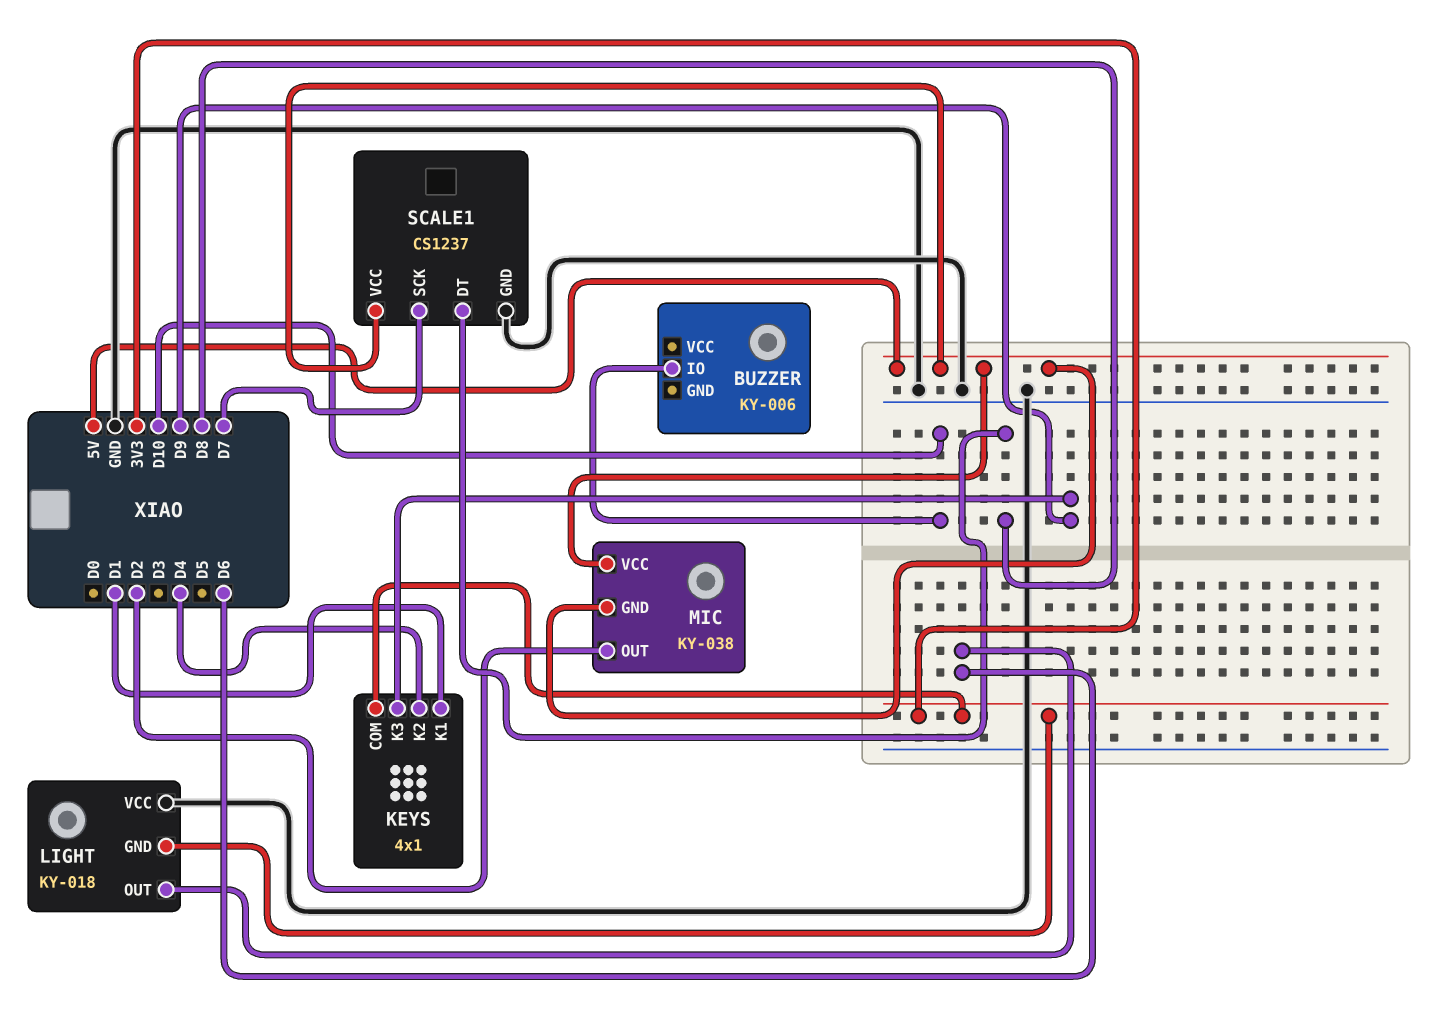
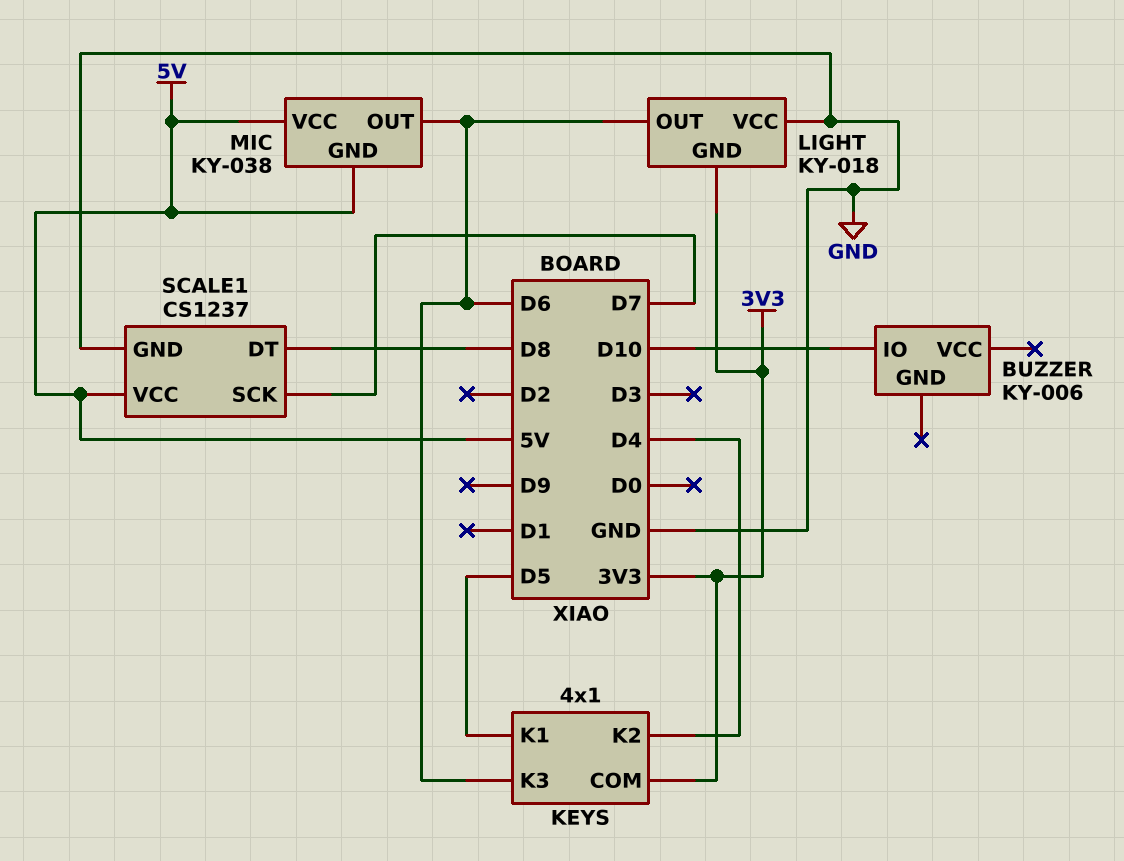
KEYS pin K1: D1 -> D5
KEYS pin K3: D9 -> D6
MIC pin OUT: D2 -> D6

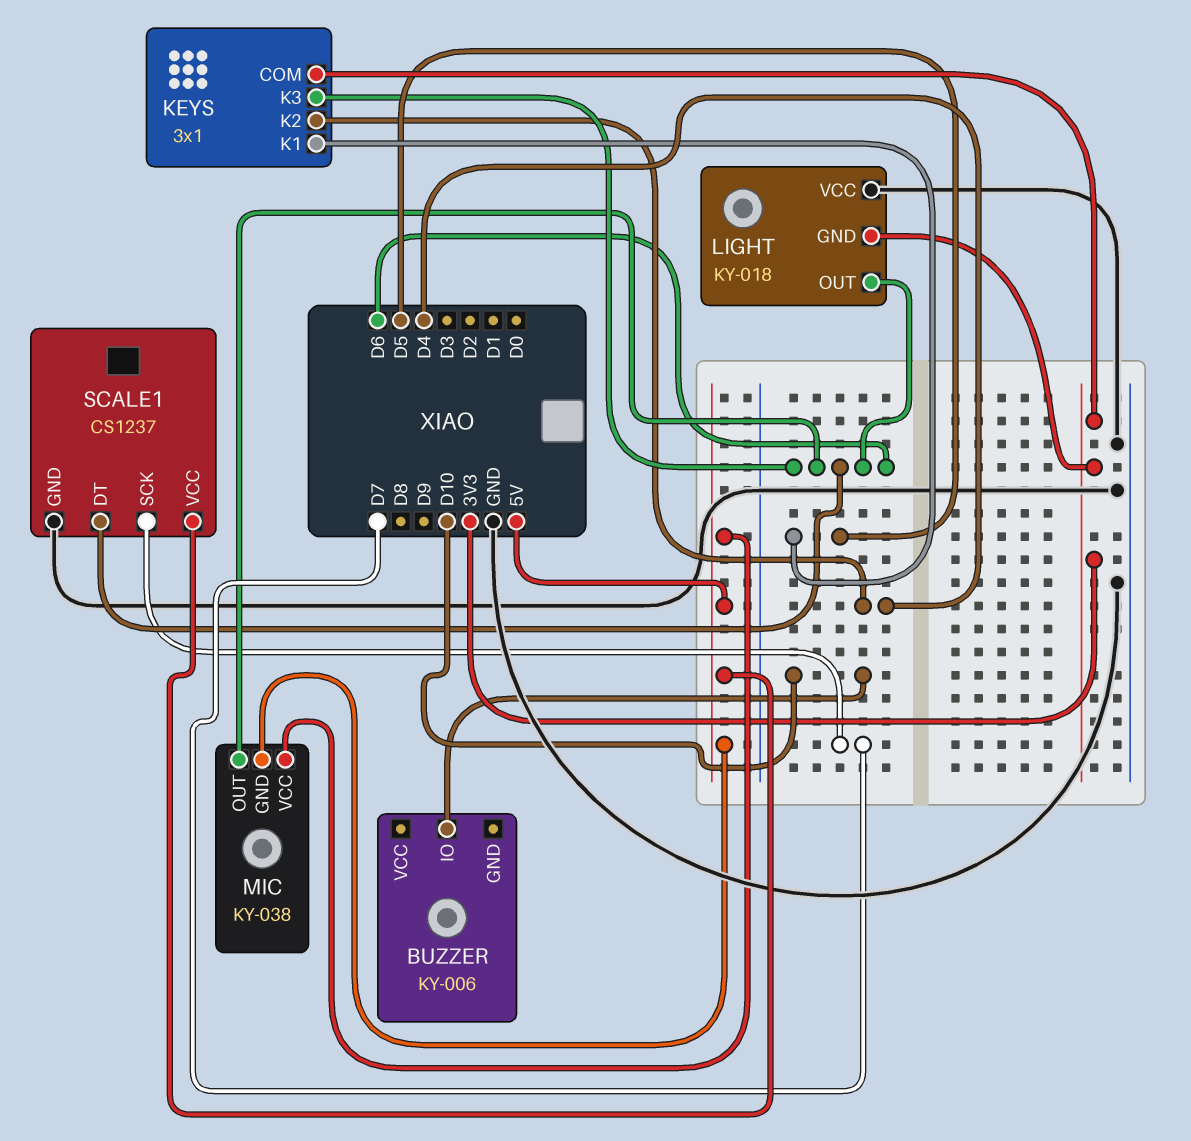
KEYS: 4x1 -> 3x1
SCALE1 pin DT: D8 -> D6

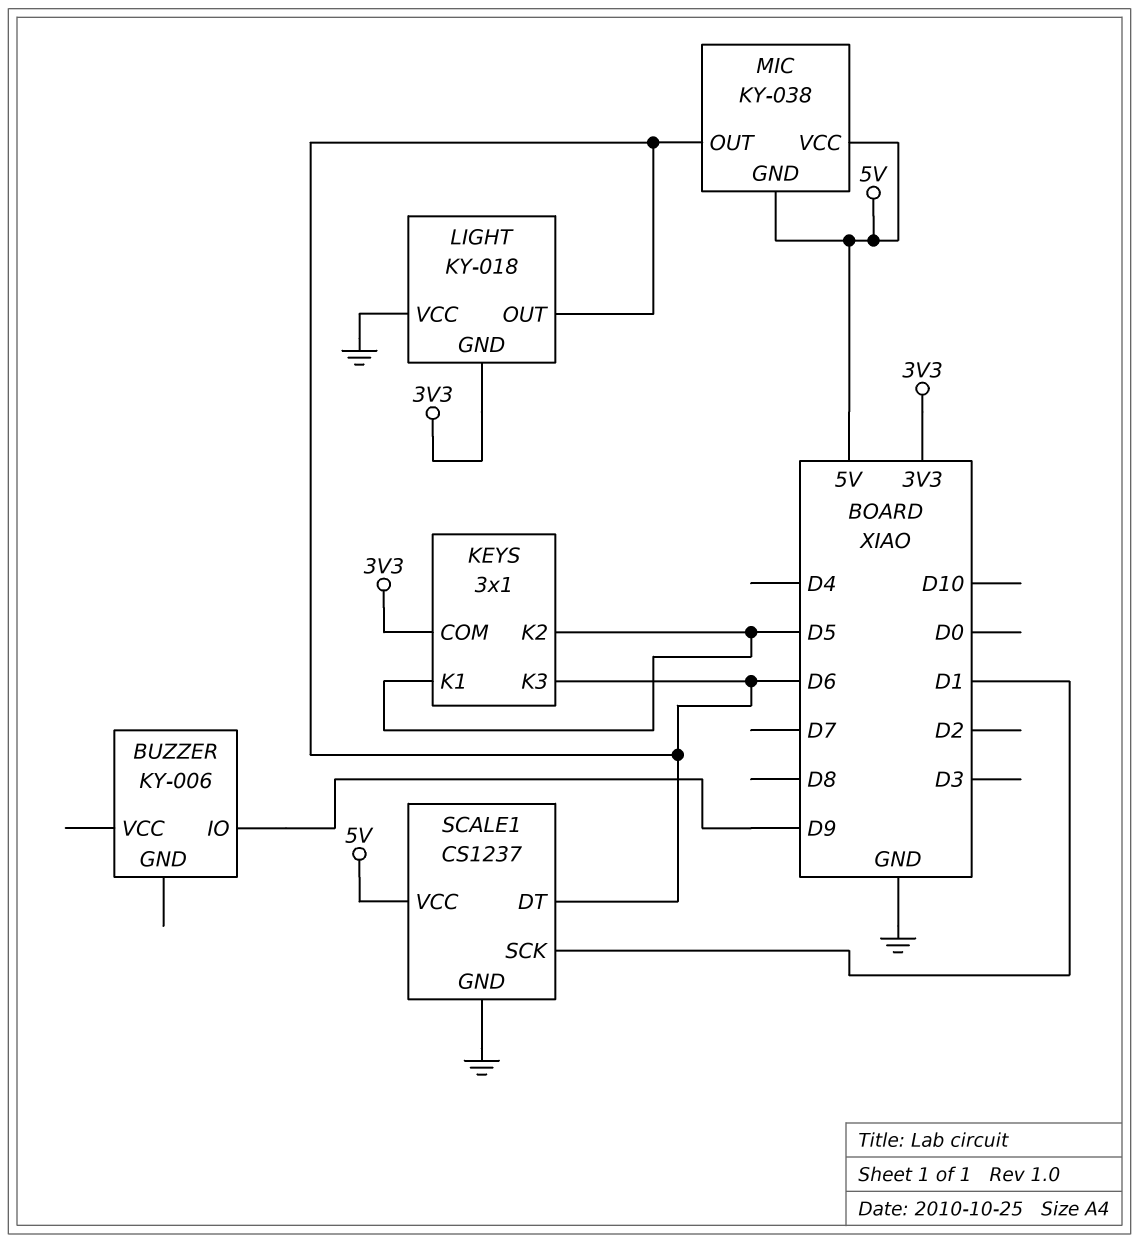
BUZZER pin IO: D10 -> D9
KEYS pin K2: D4 -> D5
SCALE1 pin SCK: D7 -> D1

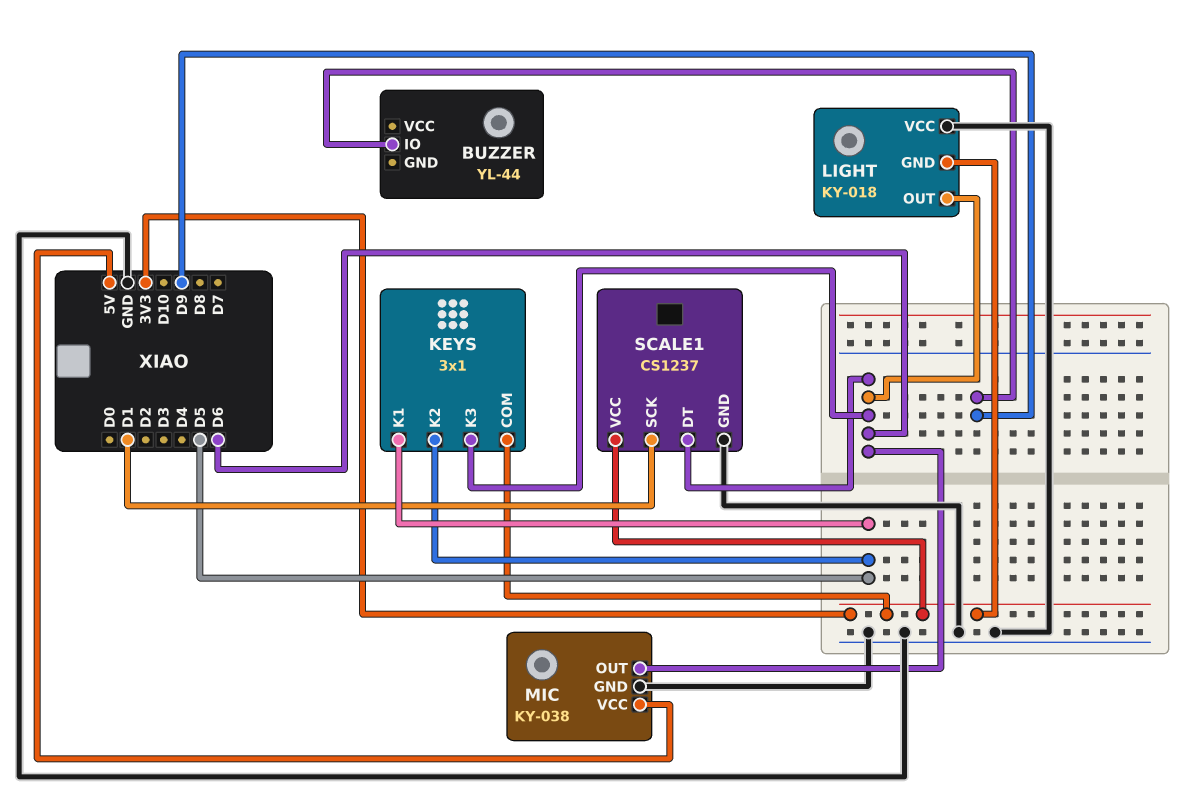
BUZZER: KY-006 -> YL-44
MIC pin GND: 5V -> GND
SCALE1 pin VCC: 5V -> 3V3

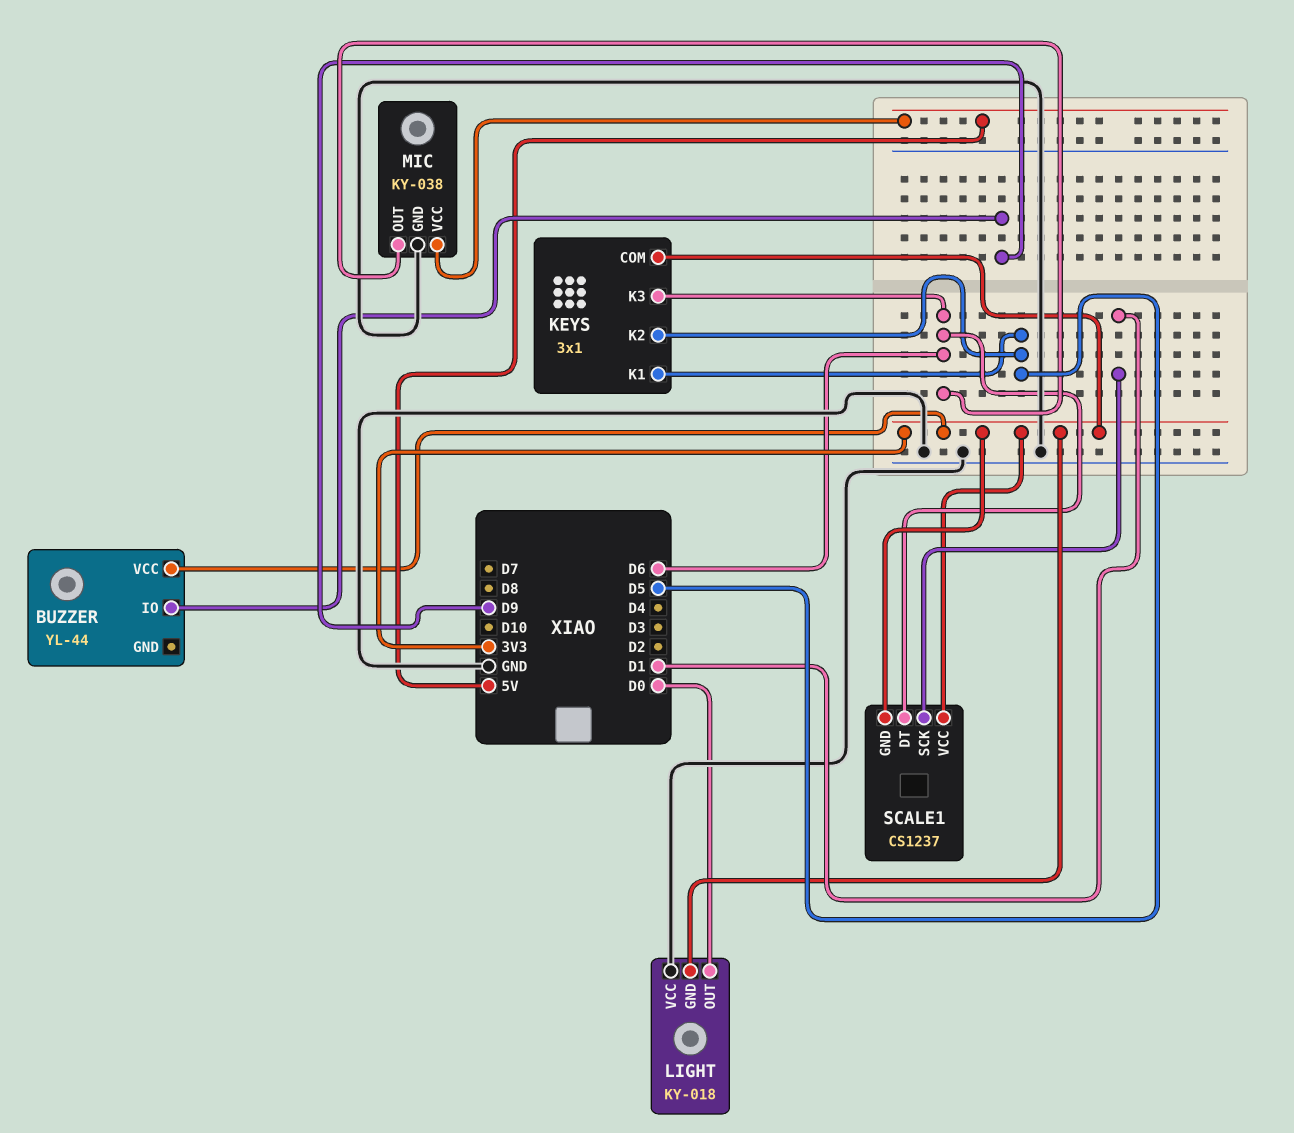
BUZZER pin VCC: none -> 3V3
LIGHT pin OUT: D6 -> D0
SCALE1 pin GND: GND -> 3V3

